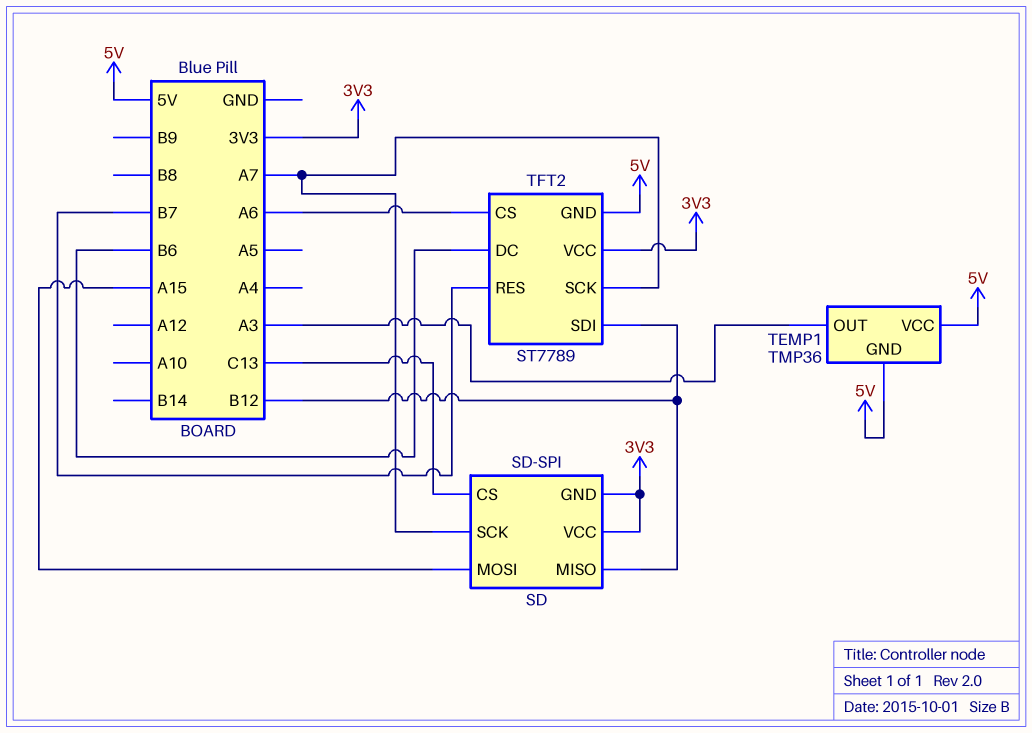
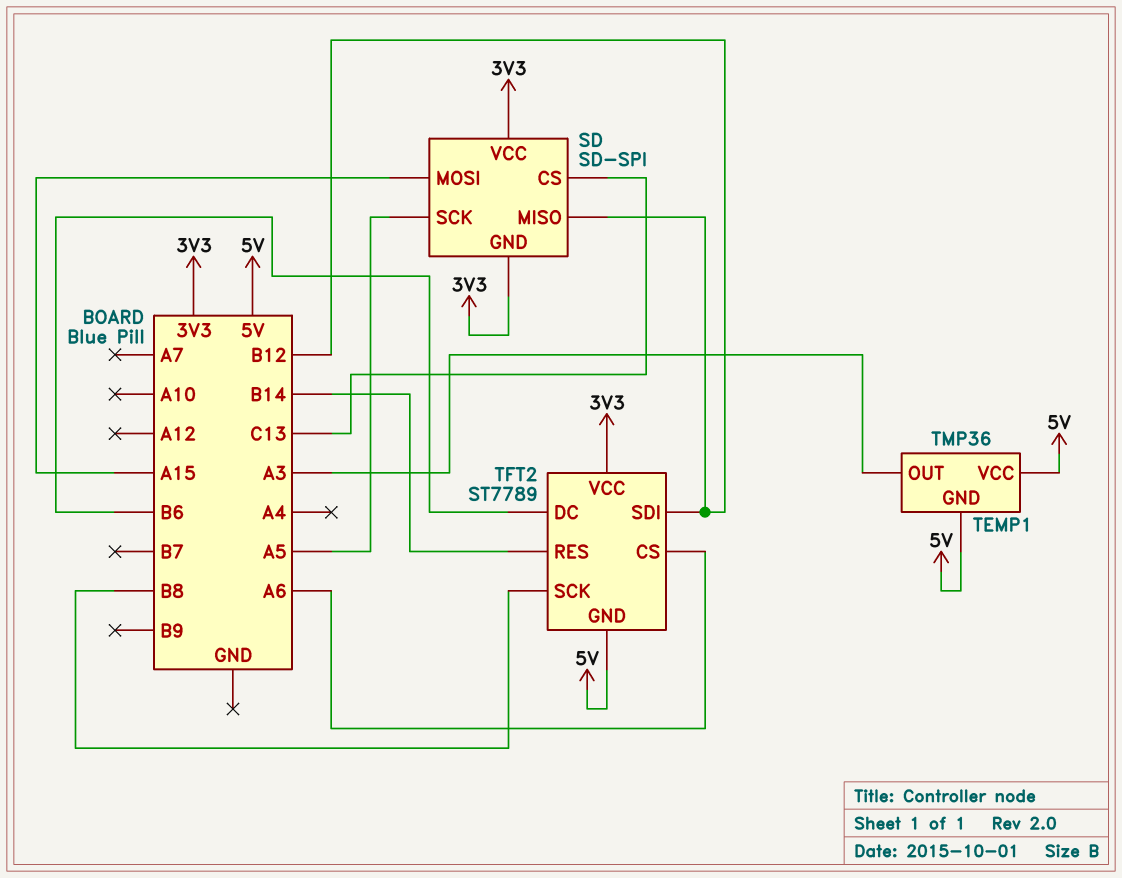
SD pin SCK: A7 -> A5
TFT2 pin RES: B7 -> B14
TFT2 pin SCK: A7 -> B8

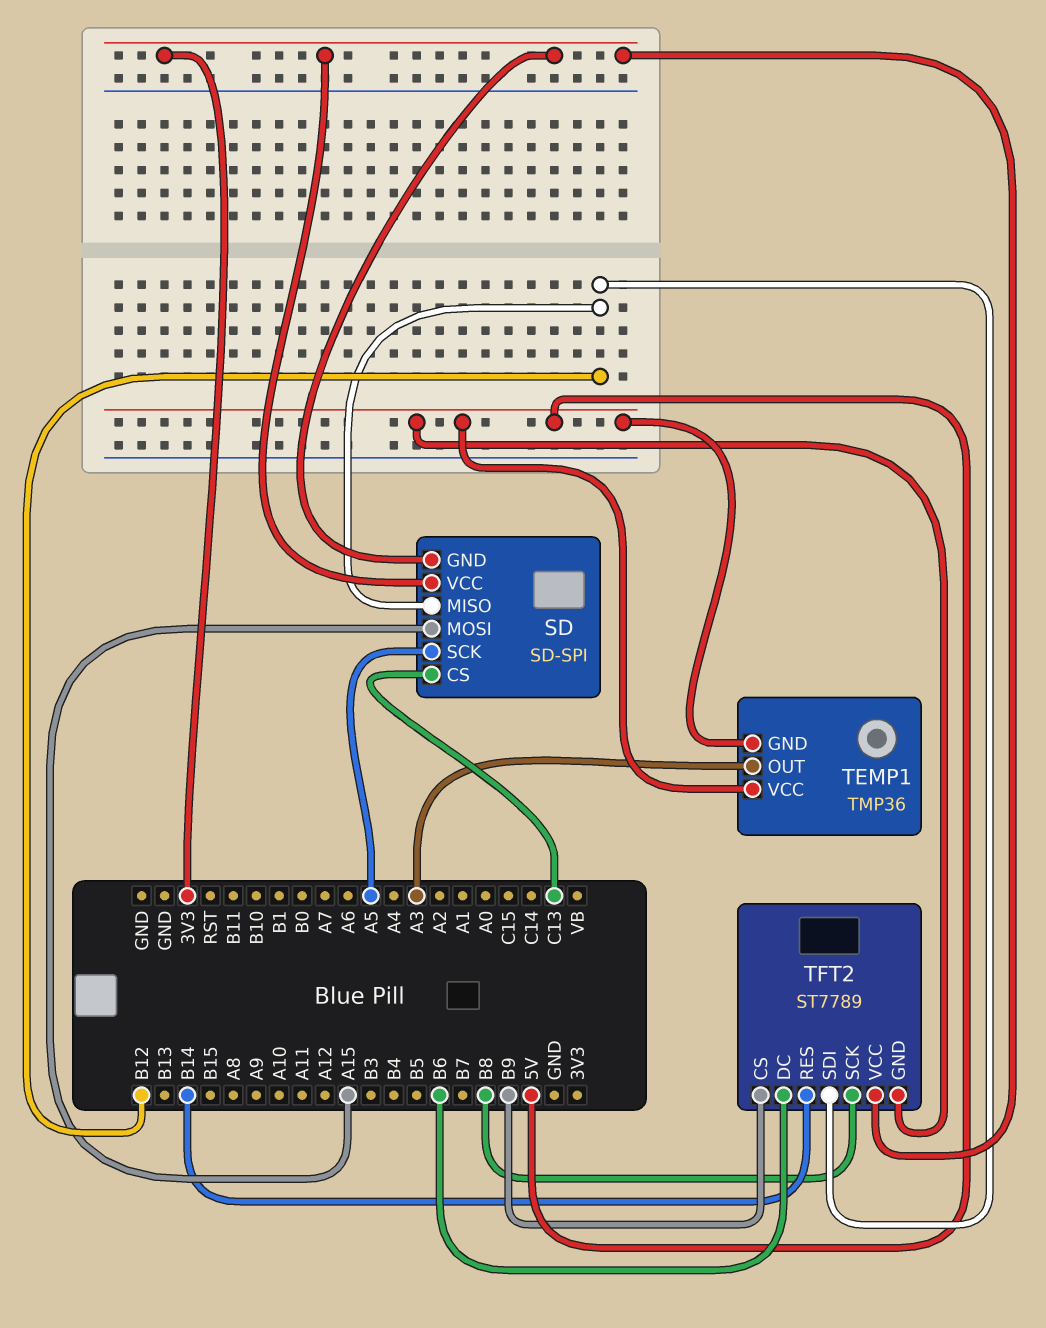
TFT2 pin CS: A6 -> B9

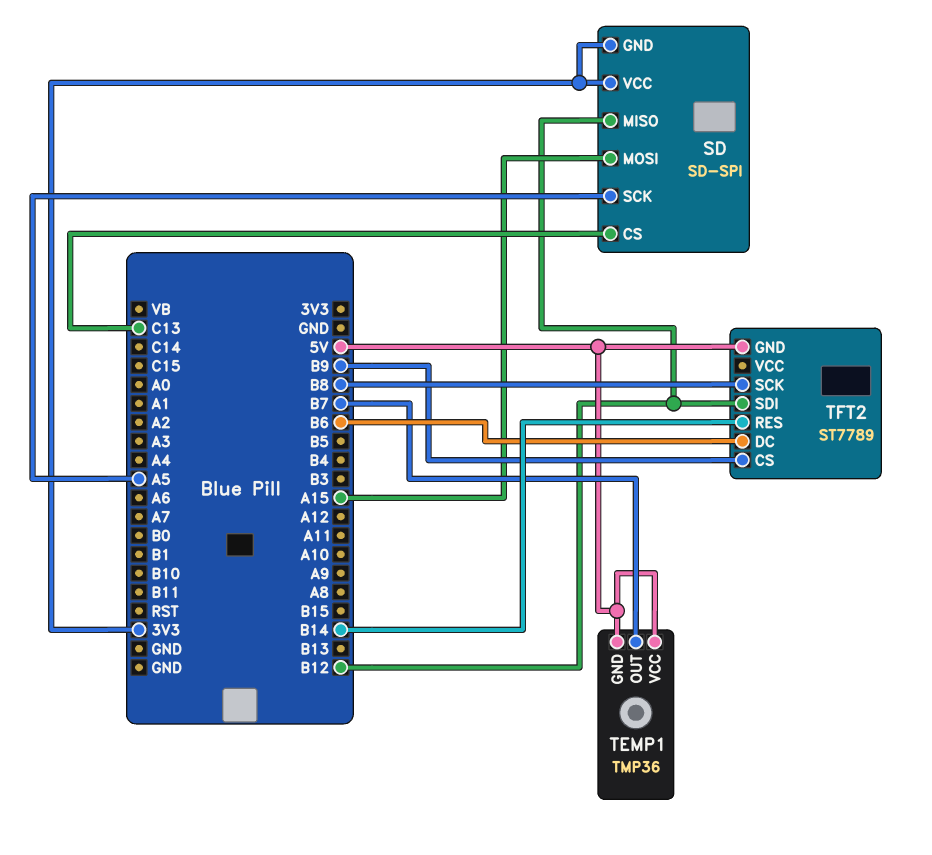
TEMP1 pin OUT: A3 -> B7
TFT2 pin VCC: 3V3 -> none

